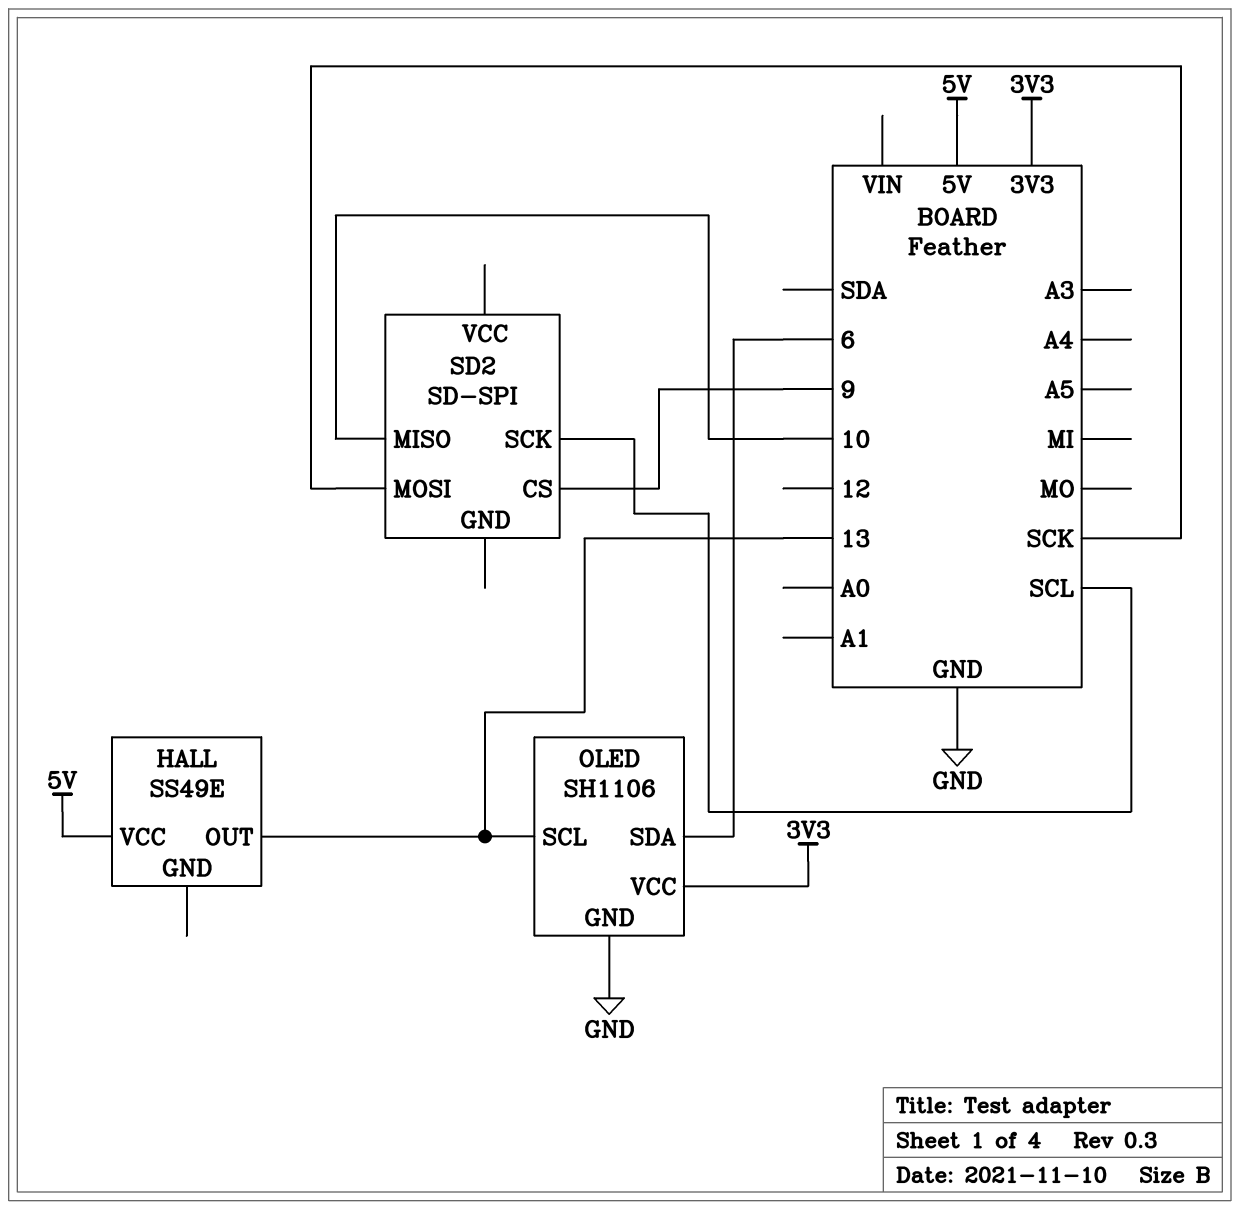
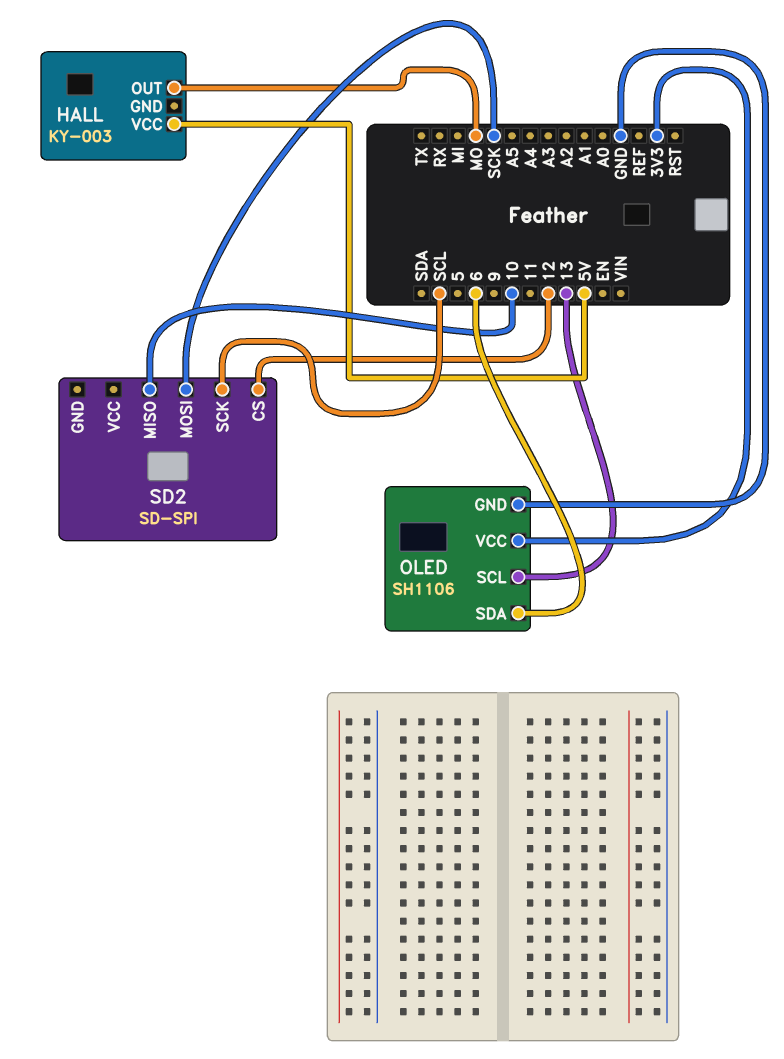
HALL: SS49E -> KY-003
HALL pin OUT: 13 -> MO
SD2 pin CS: 9 -> 12

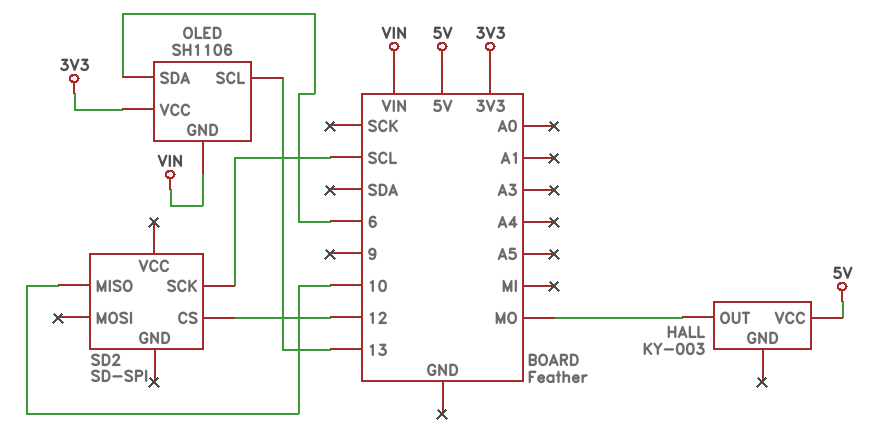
OLED pin GND: GND -> VIN
SD2 pin MOSI: SCK -> none

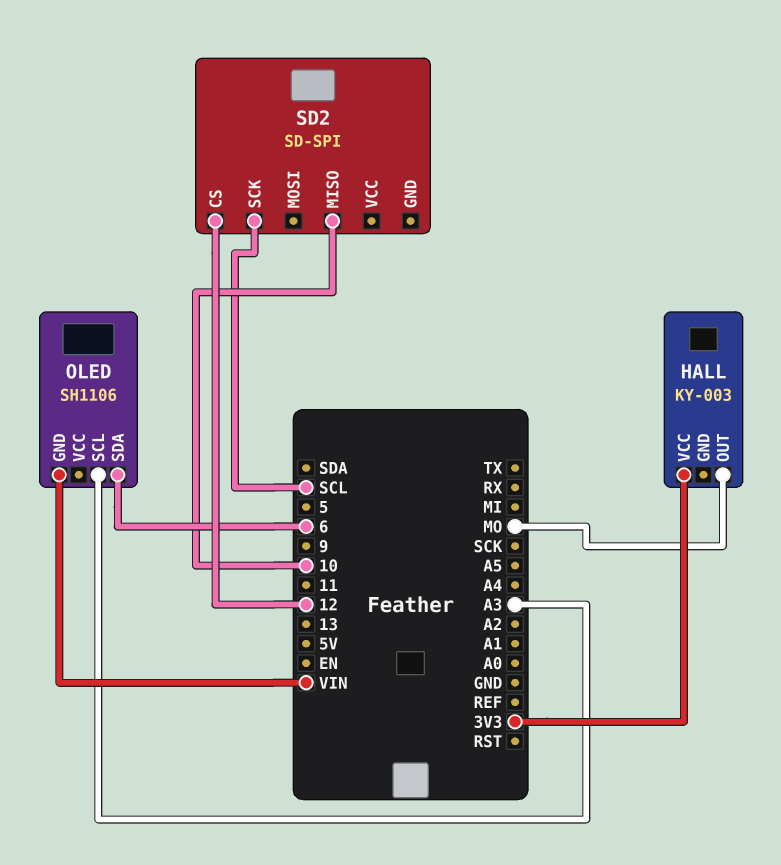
HALL pin VCC: 5V -> 3V3
OLED pin SCL: 13 -> A3
OLED pin VCC: 3V3 -> none

